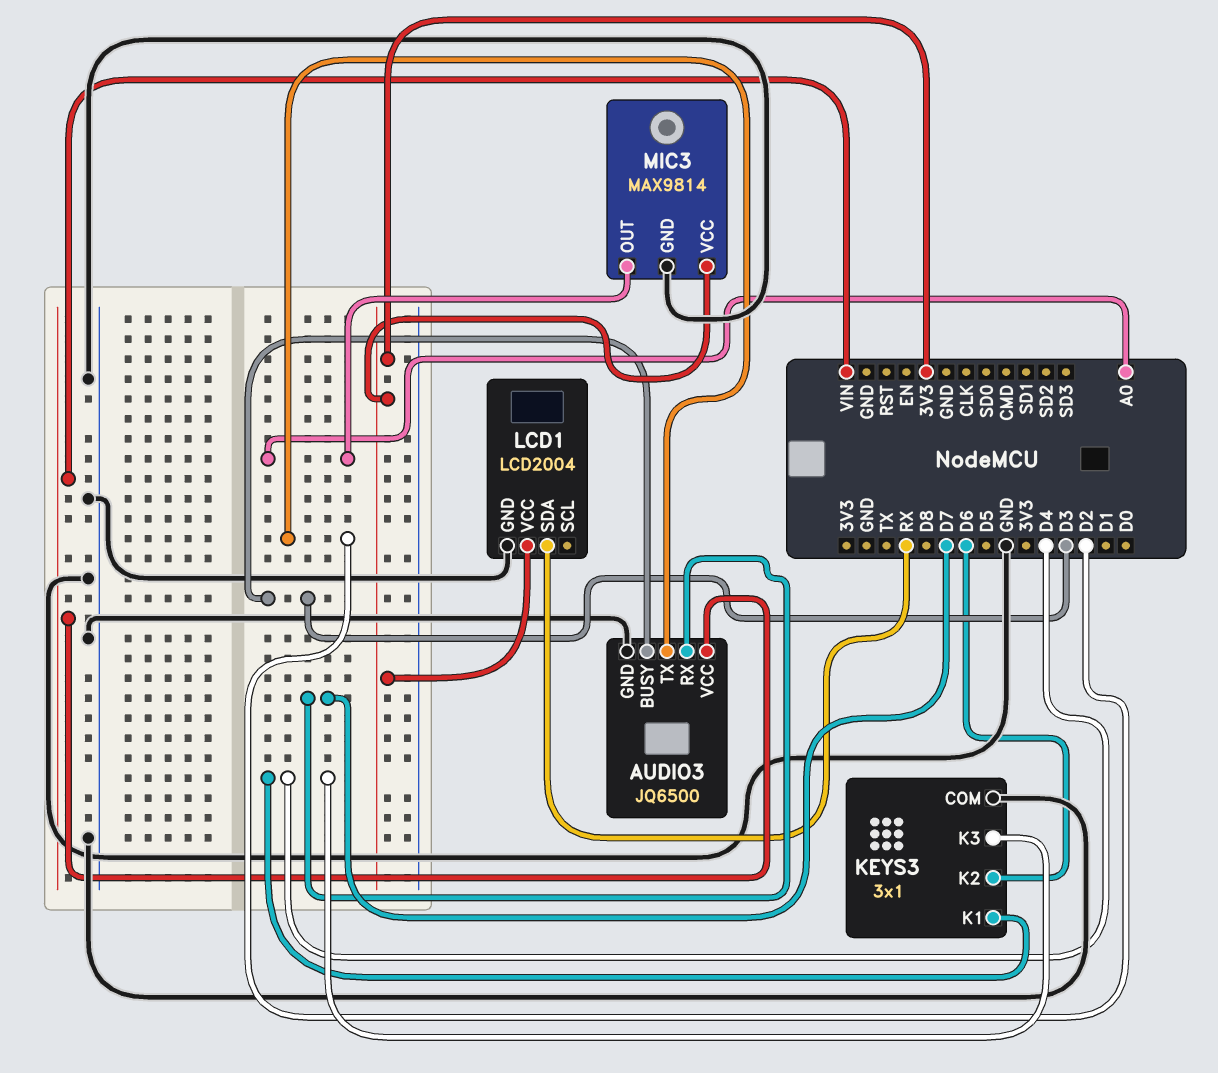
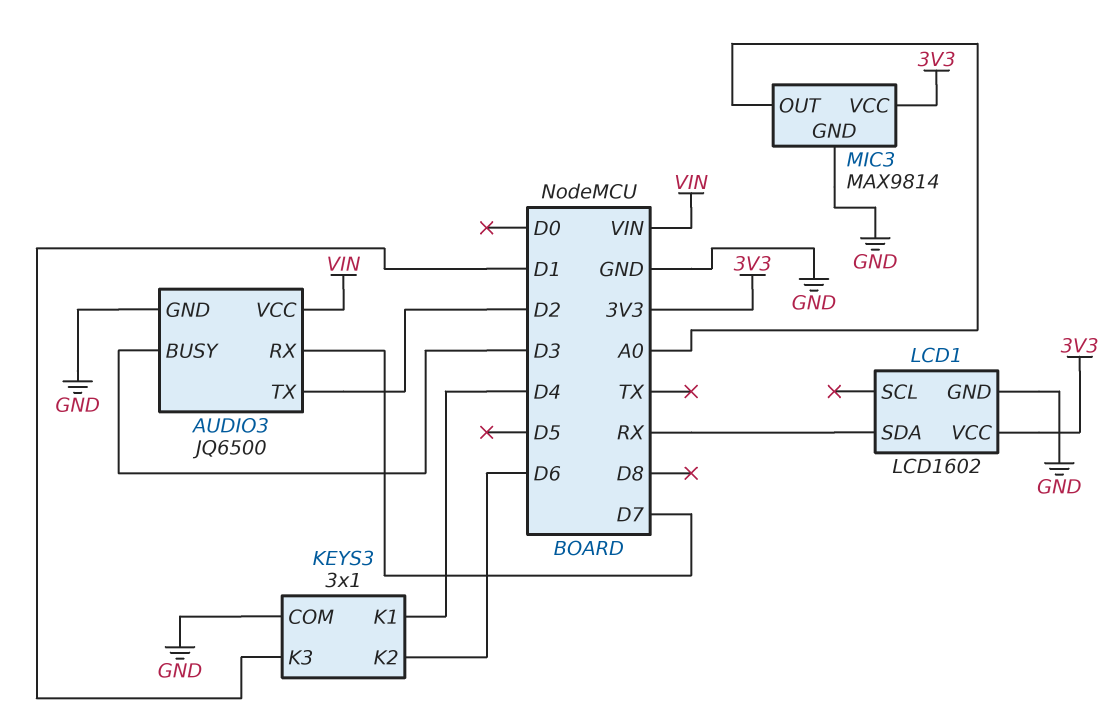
KEYS3 pin K3: D4 -> D1
LCD1: LCD2004 -> LCD1602

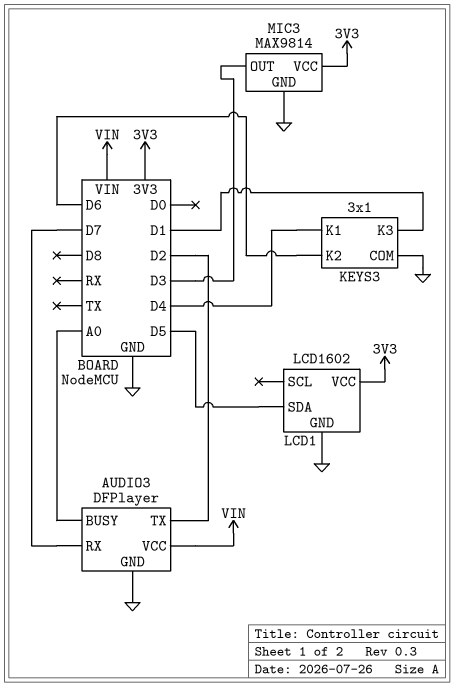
AUDIO3: JQ6500 -> DFPlayer
AUDIO3 pin BUSY: D3 -> A0
LCD1 pin SDA: RX -> D5
MIC3 pin OUT: A0 -> D3

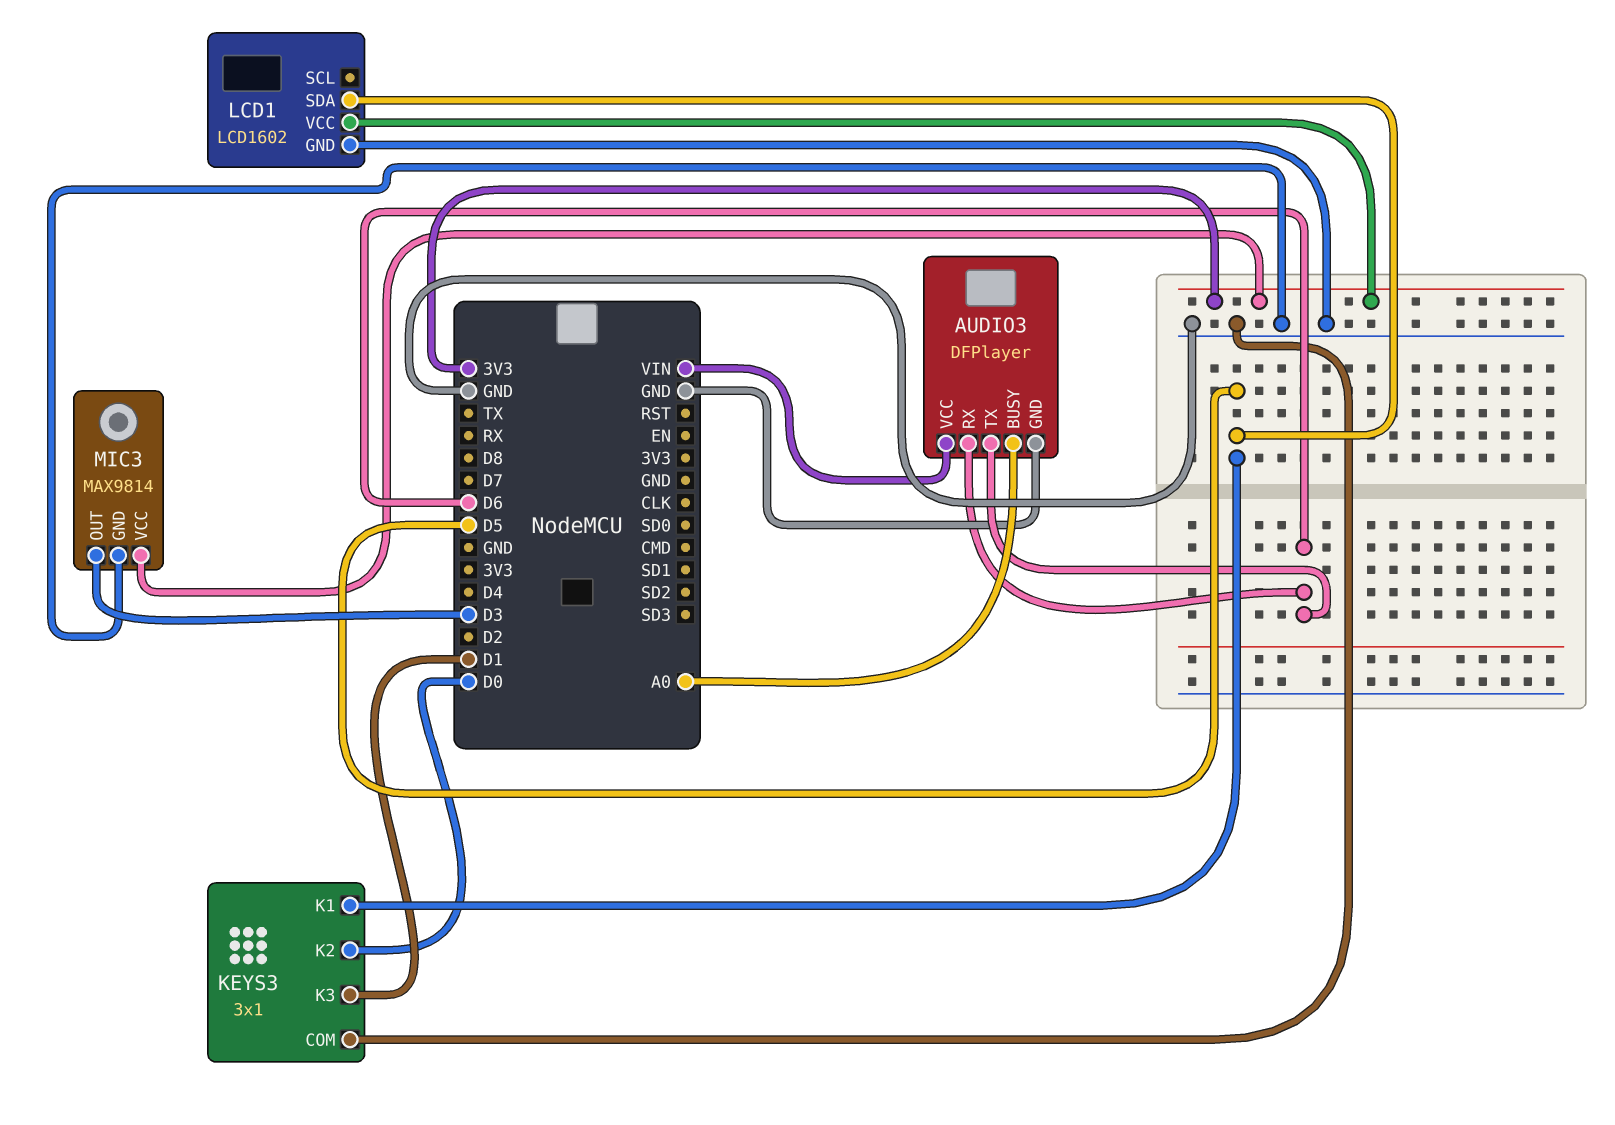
AUDIO3 pin RX: D7 -> D6
AUDIO3 pin TX: D2 -> D6
KEYS3 pin K1: D4 -> D5
KEYS3 pin K2: D6 -> D0

